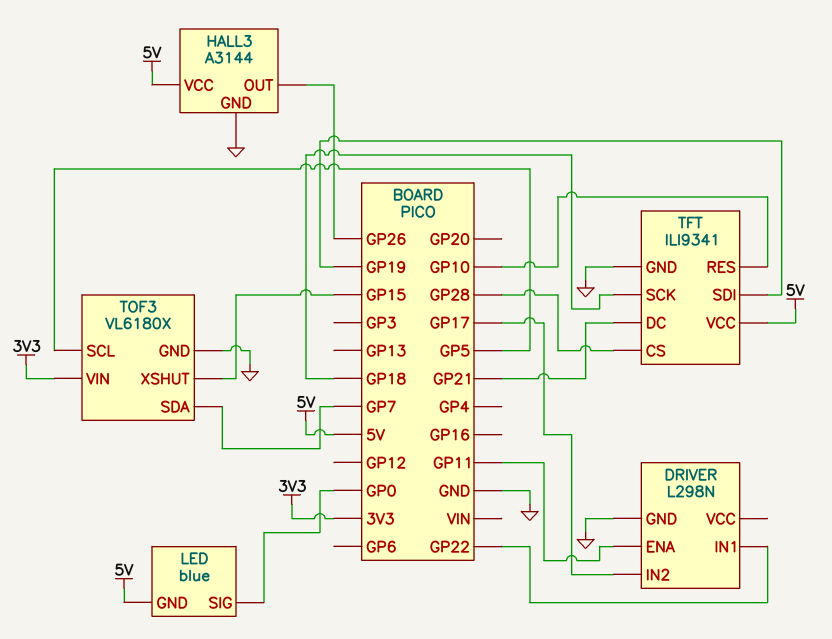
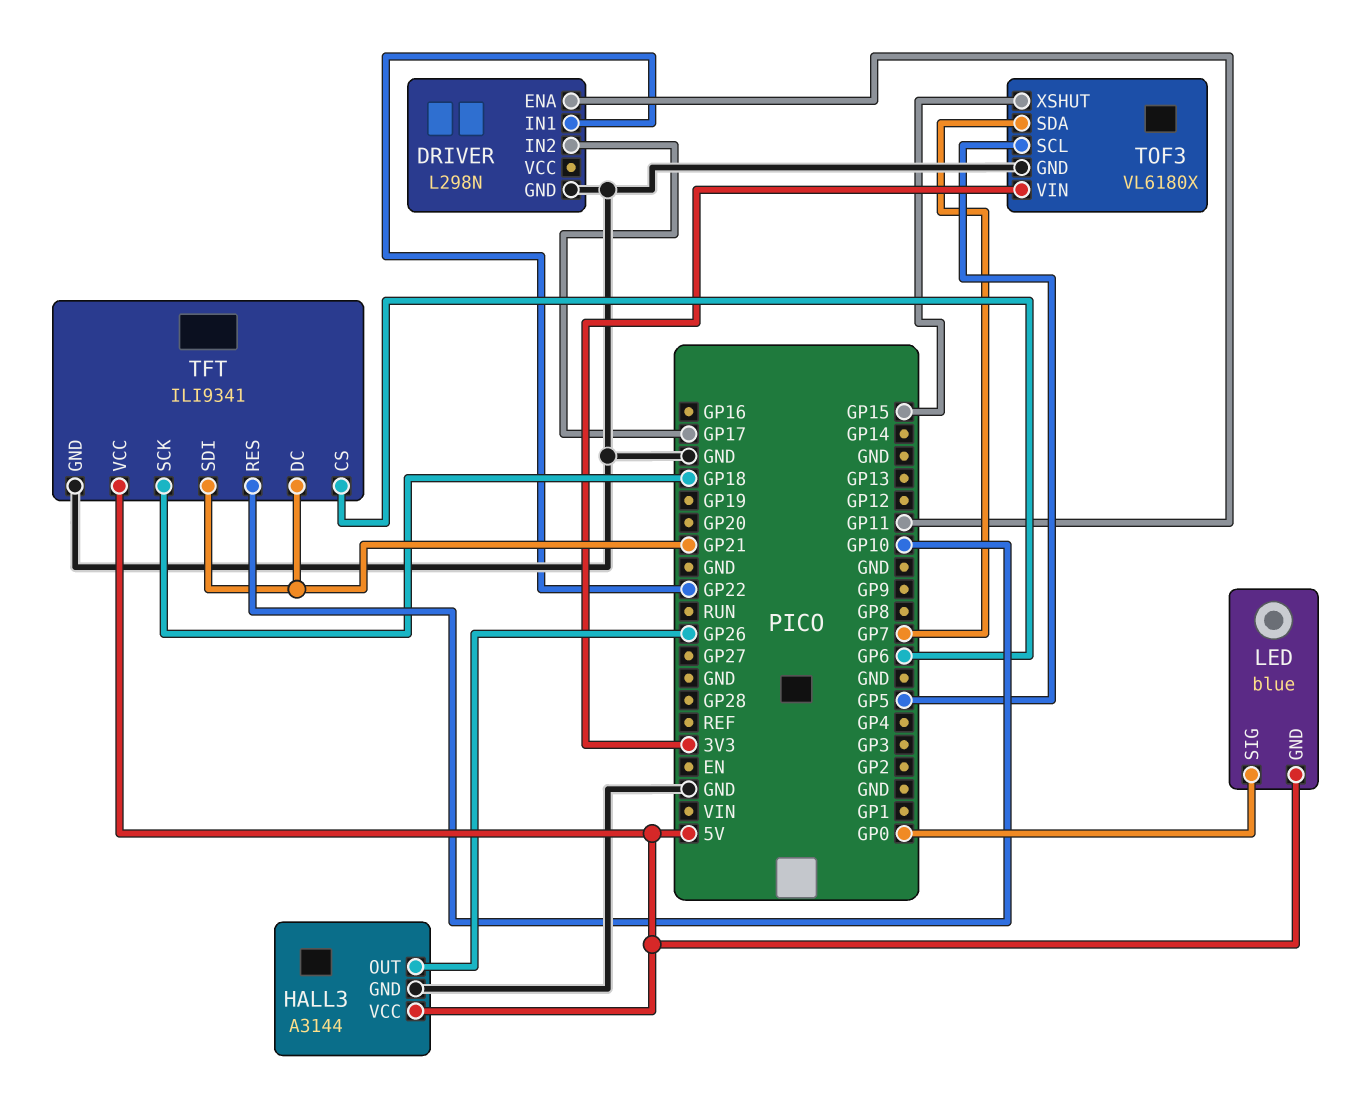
TFT pin CS: GP28 -> GP6
TFT pin SDI: GP19 -> GP21

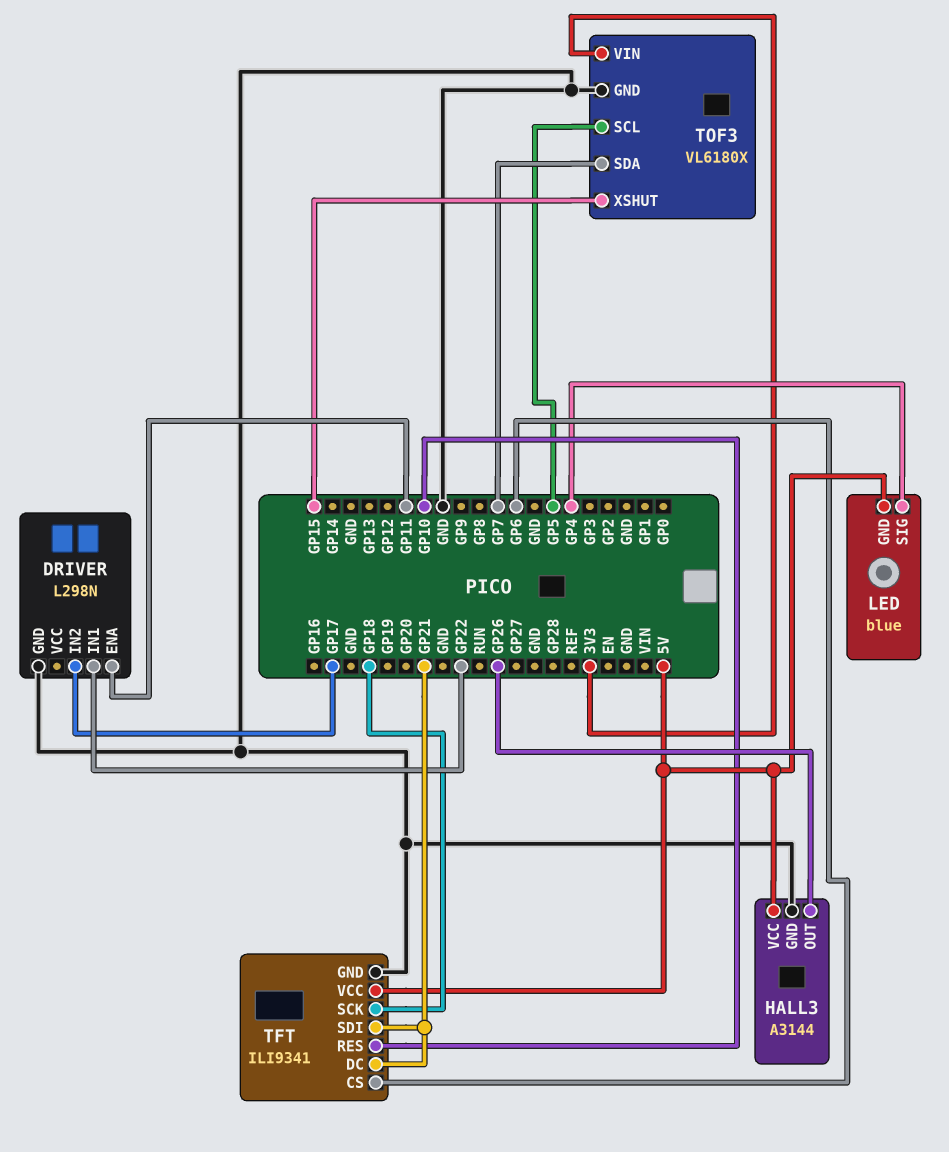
LED pin SIG: GP0 -> GP4

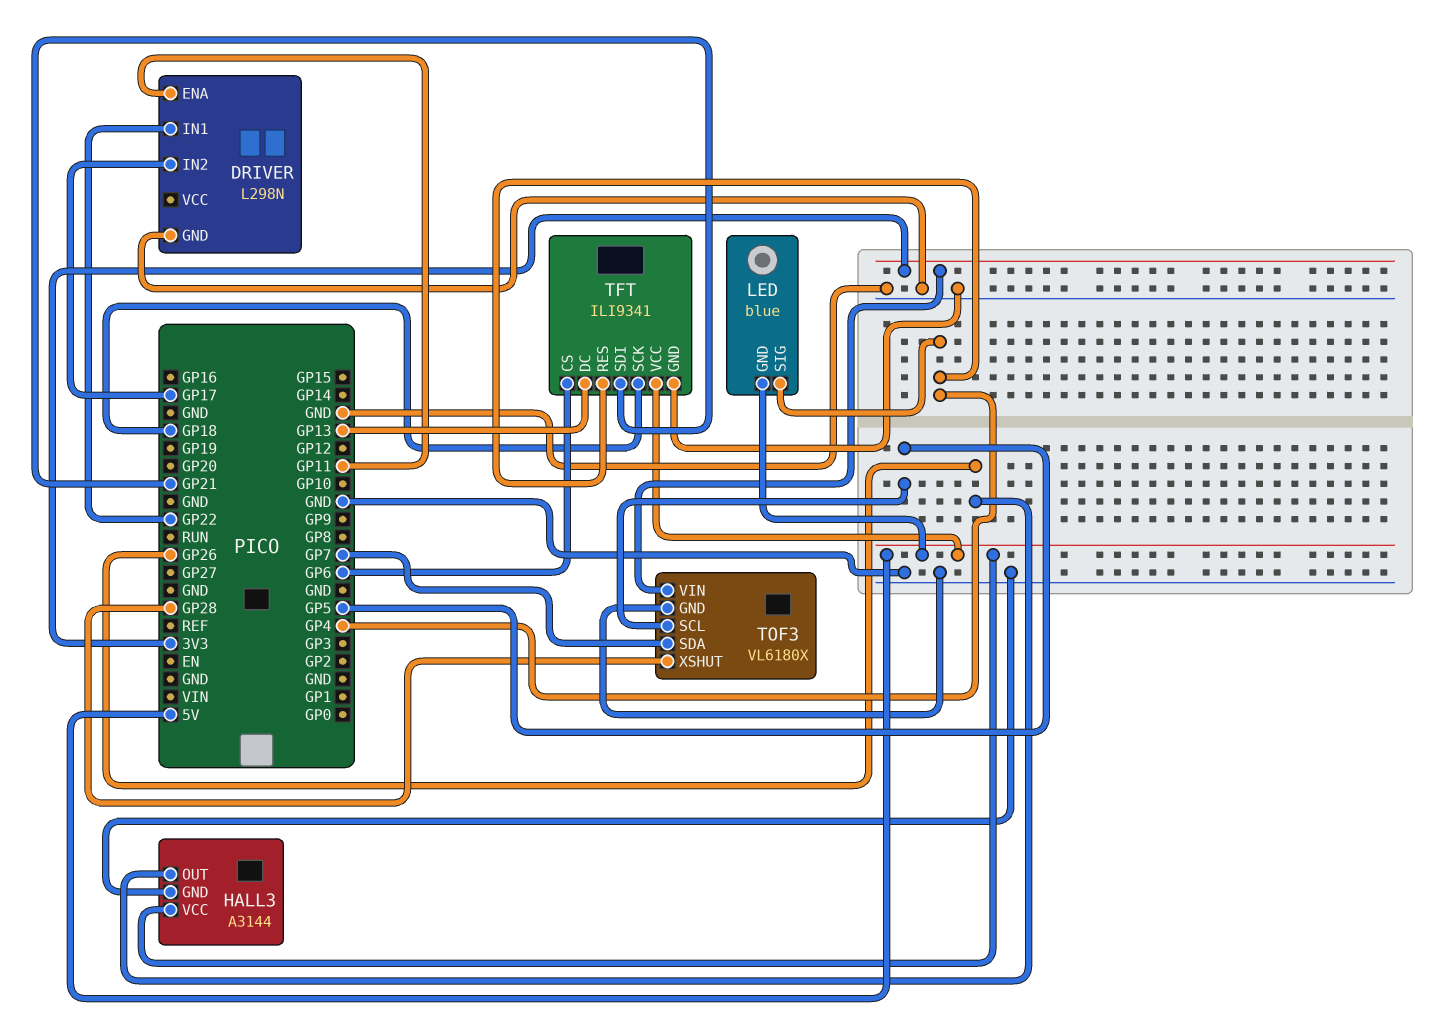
TFT pin DC: GP21 -> GP13
TFT pin RES: GP10 -> GP4
TOF3 pin XSHUT: GP15 -> GP28

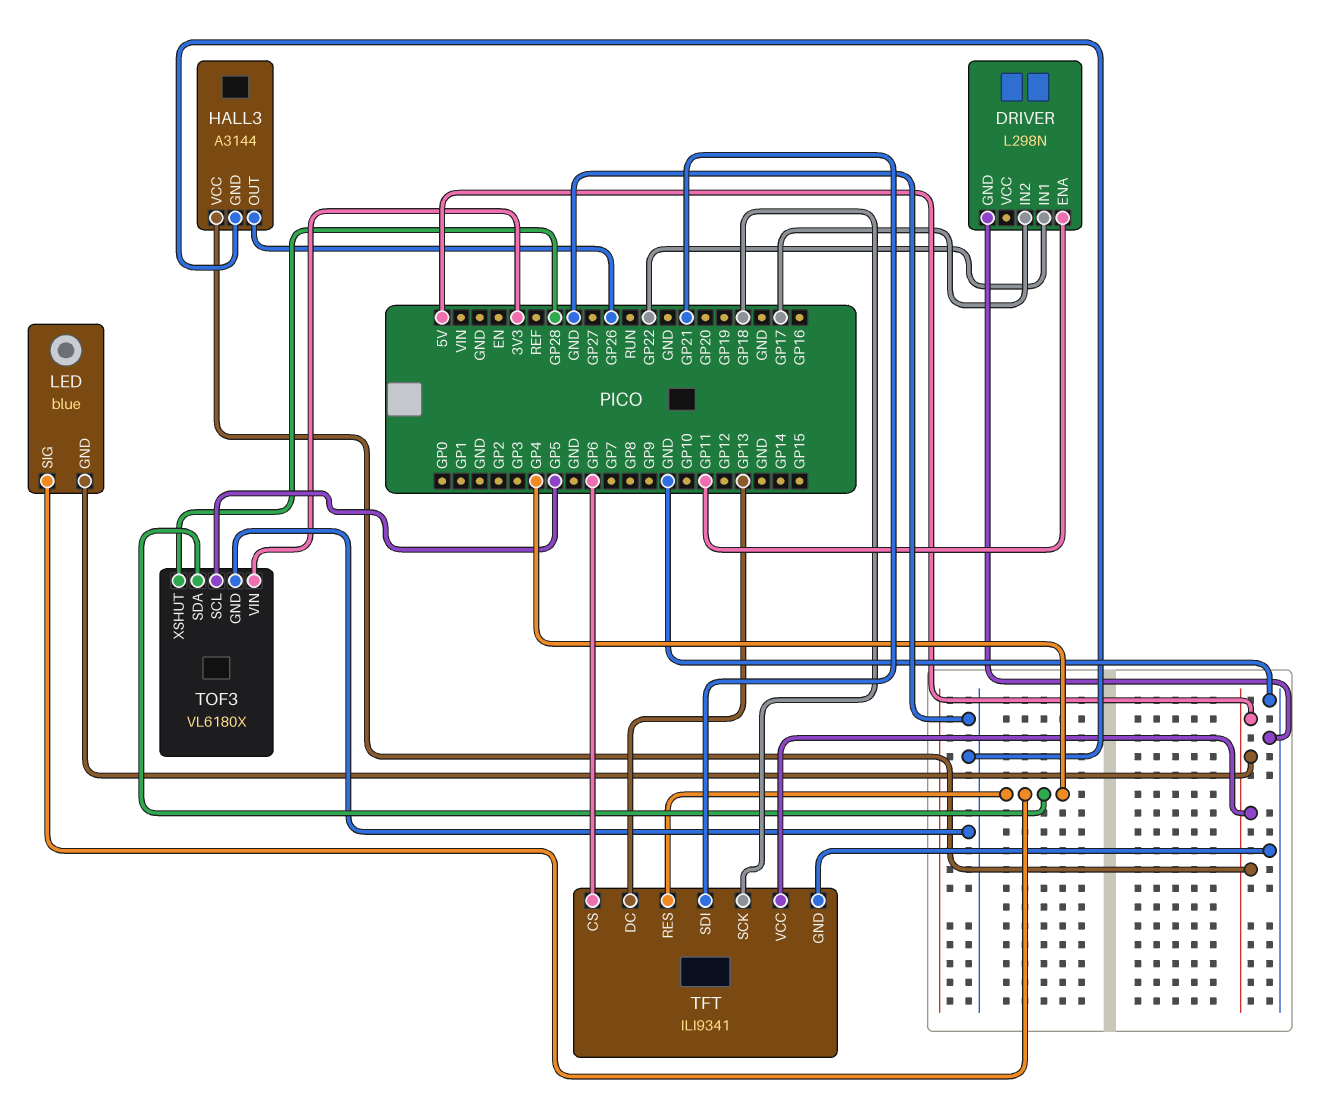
TOF3 pin SDA: GP7 -> GP4

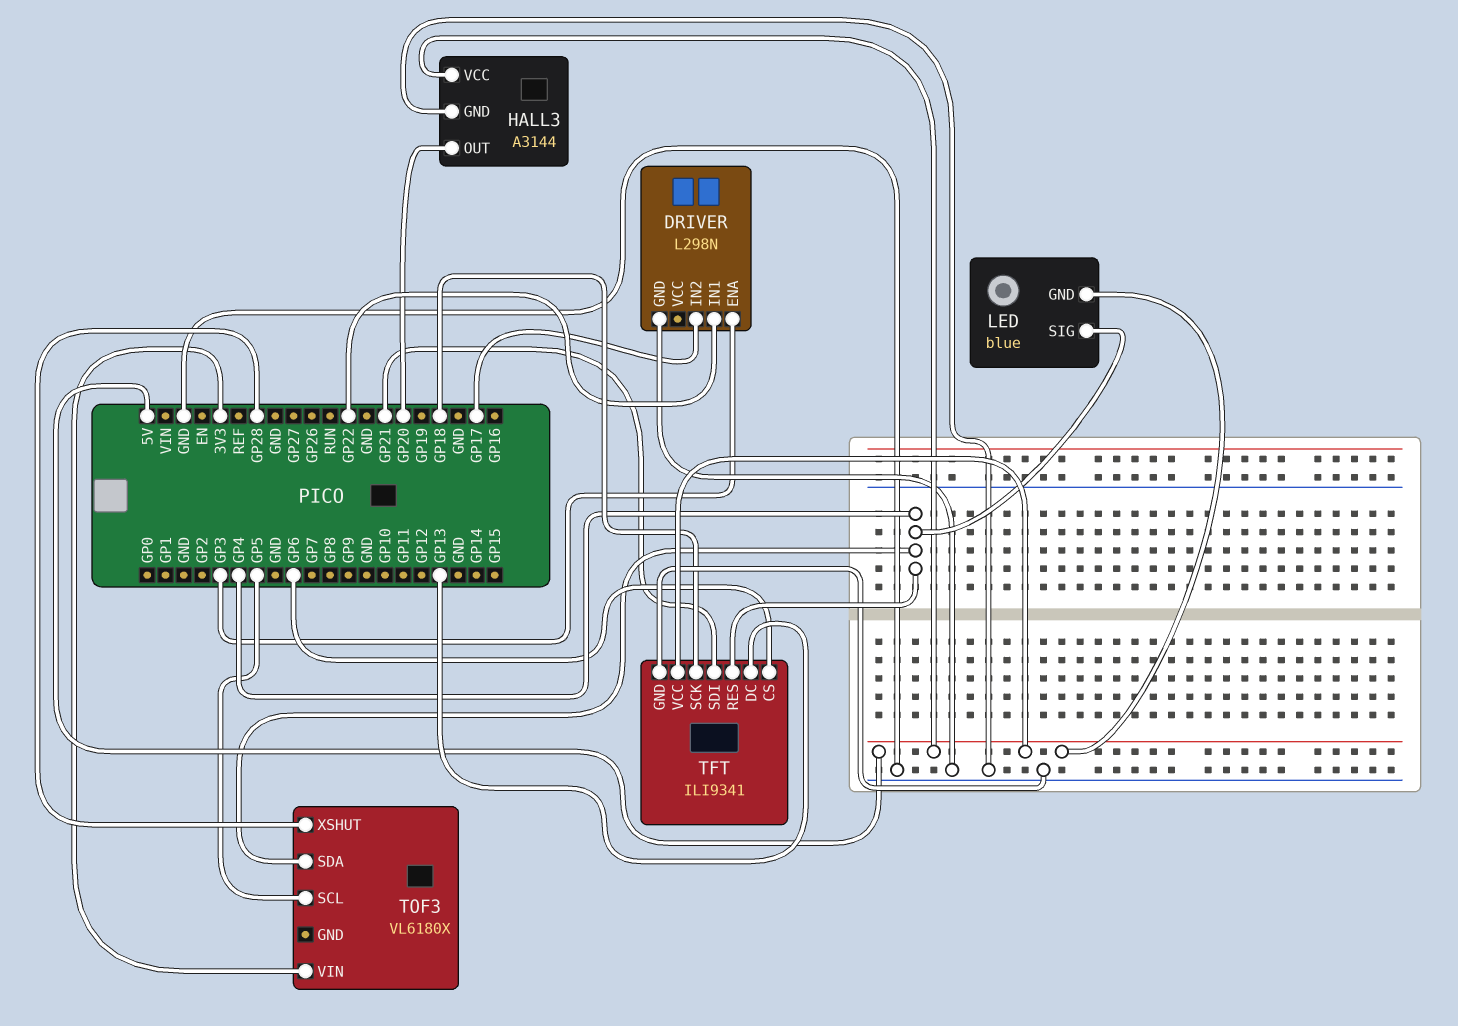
DRIVER pin ENA: GP11 -> GP3
HALL3 pin OUT: GP26 -> GP20
TOF3 pin GND: GND -> none

